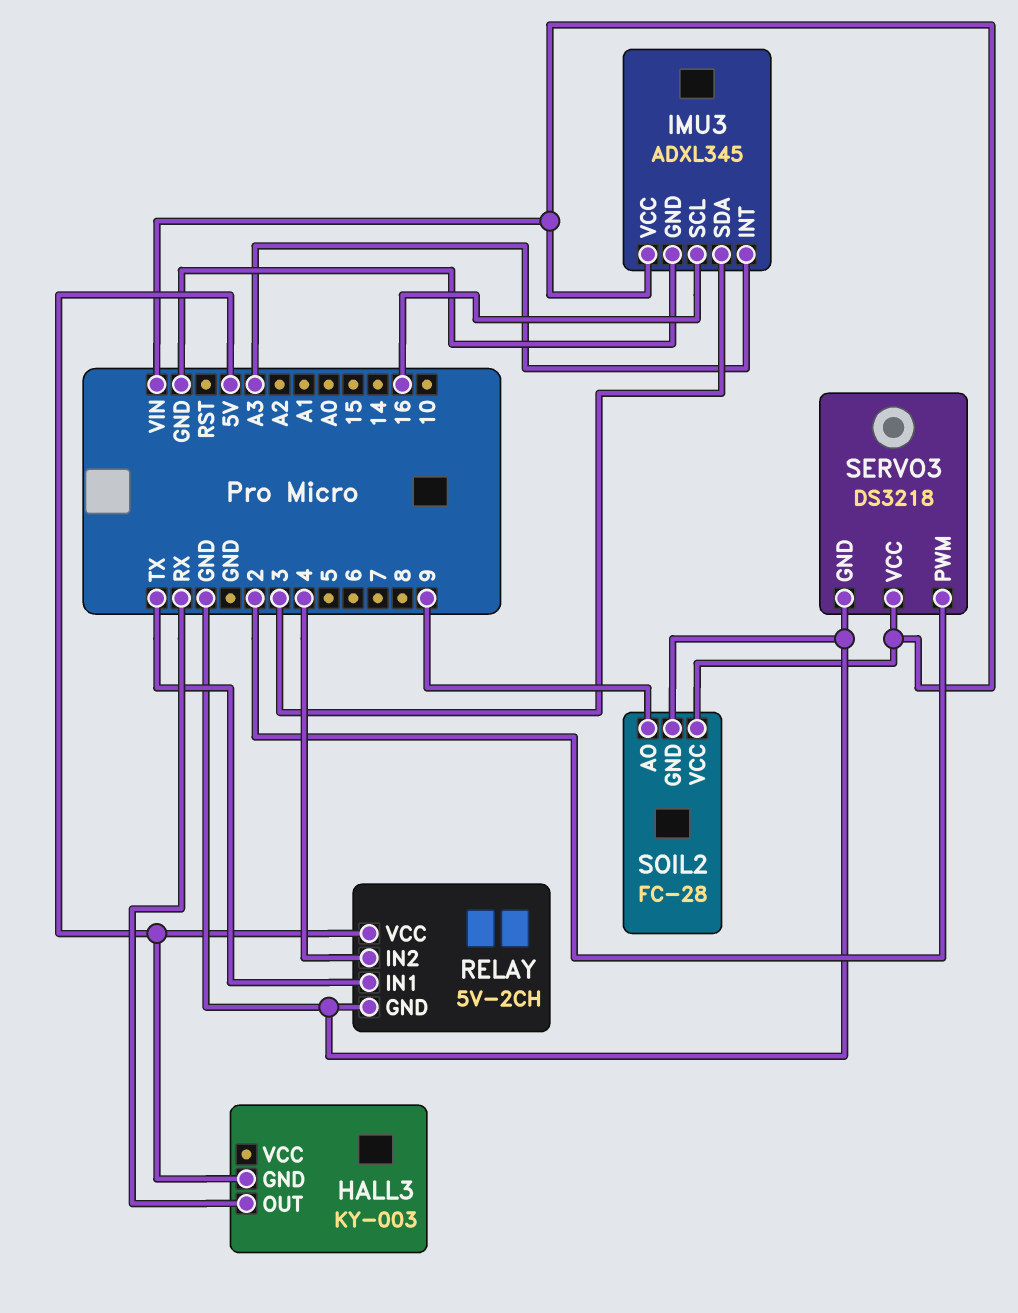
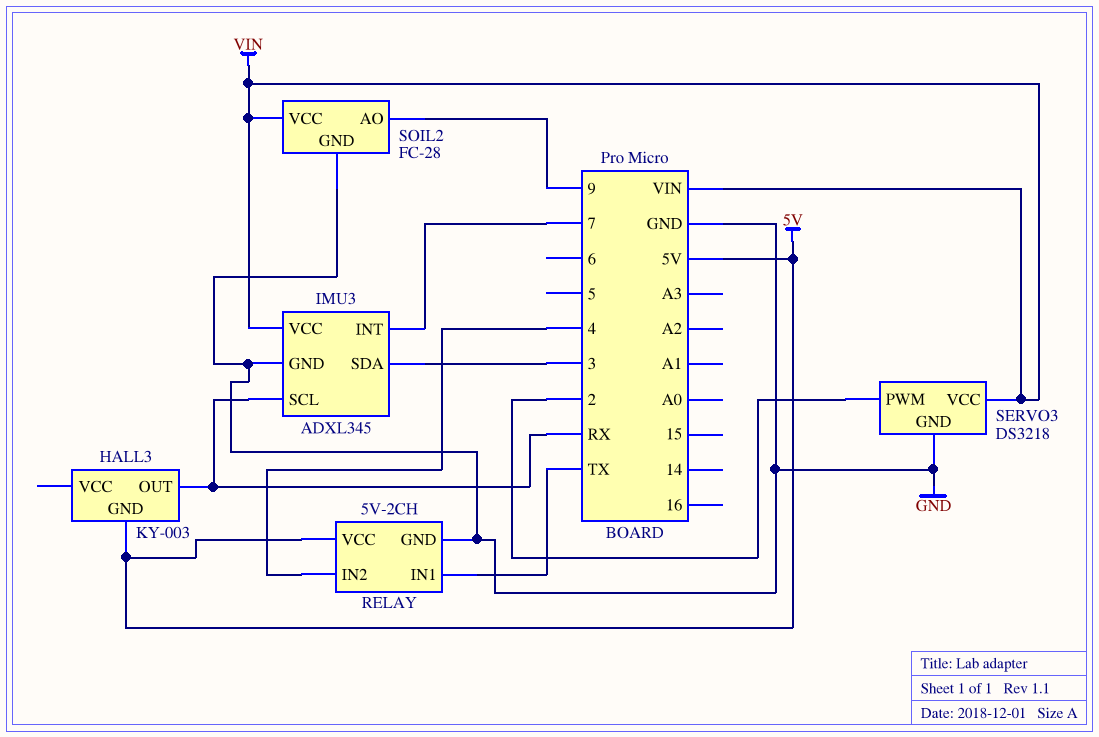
IMU3 pin INT: A3 -> 7
IMU3 pin SCL: 16 -> RX

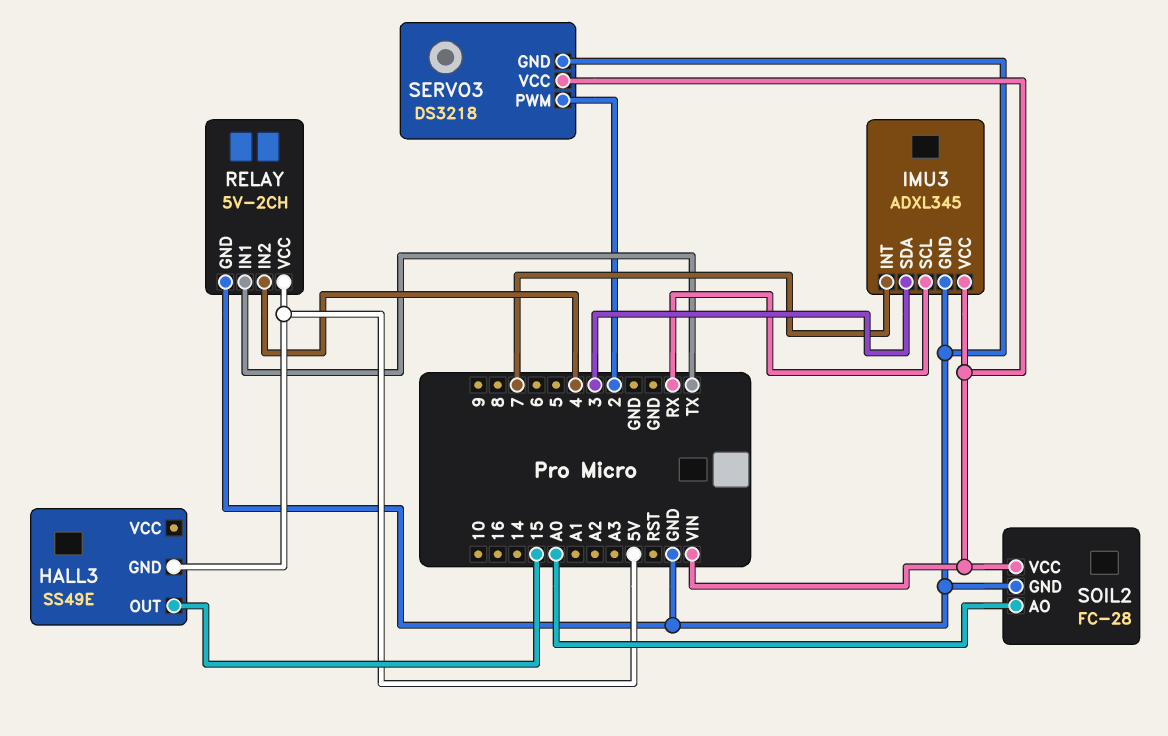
HALL3: KY-003 -> SS49E
HALL3 pin OUT: RX -> 15
SOIL2 pin AO: 9 -> A0

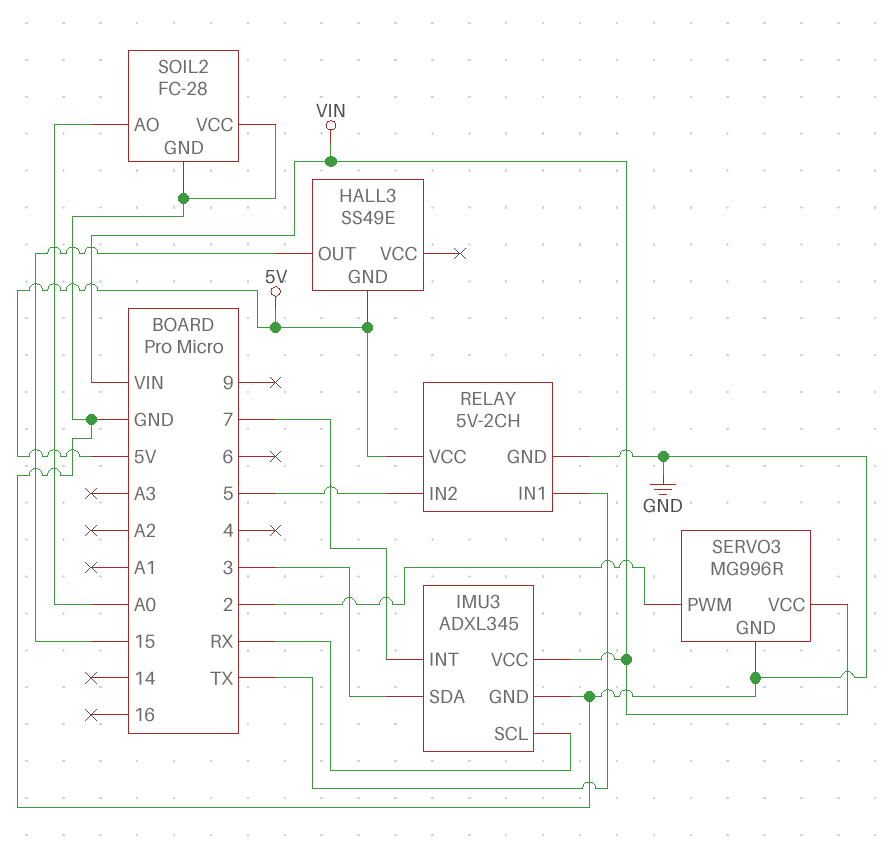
RELAY pin IN2: 4 -> 5
SERVO3: DS3218 -> MG996R
SOIL2 pin VCC: VIN -> GND

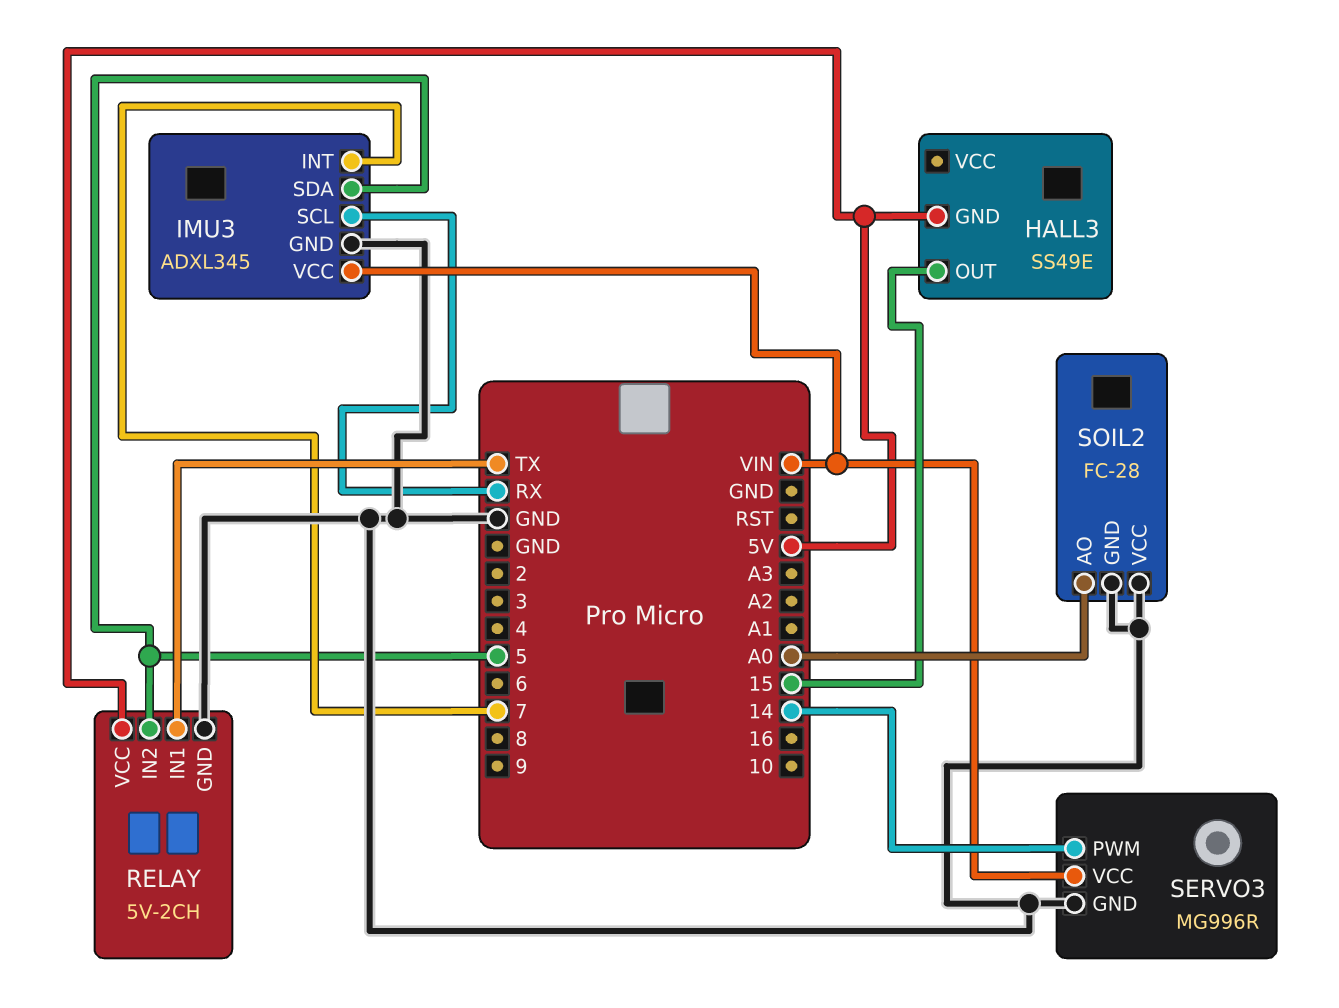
IMU3 pin SDA: 3 -> 5
SERVO3 pin PWM: 2 -> 14

